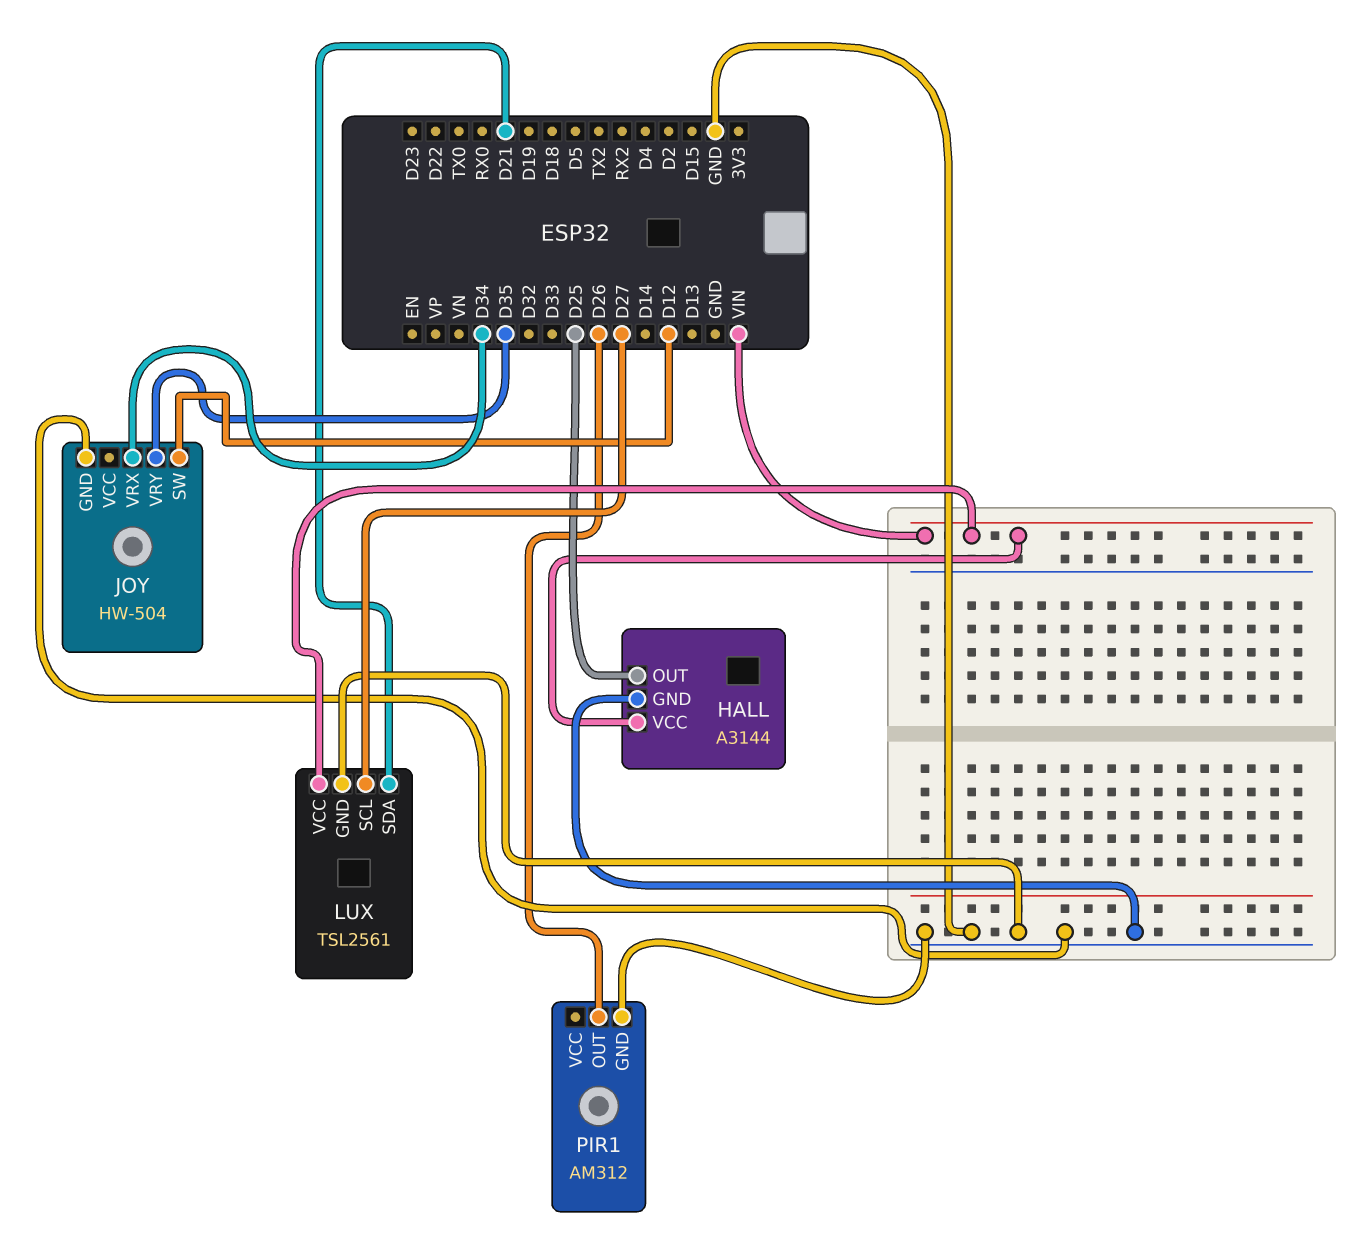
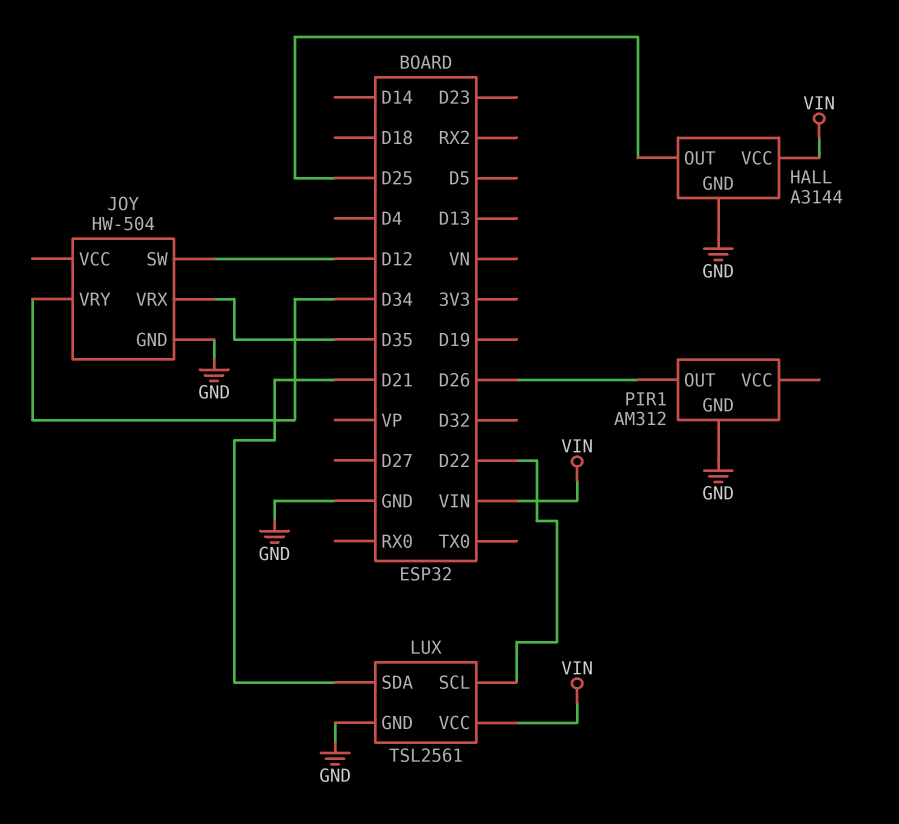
JOY pin VRX: D34 -> D35
JOY pin VRY: D35 -> D34
LUX pin SCL: D27 -> D22

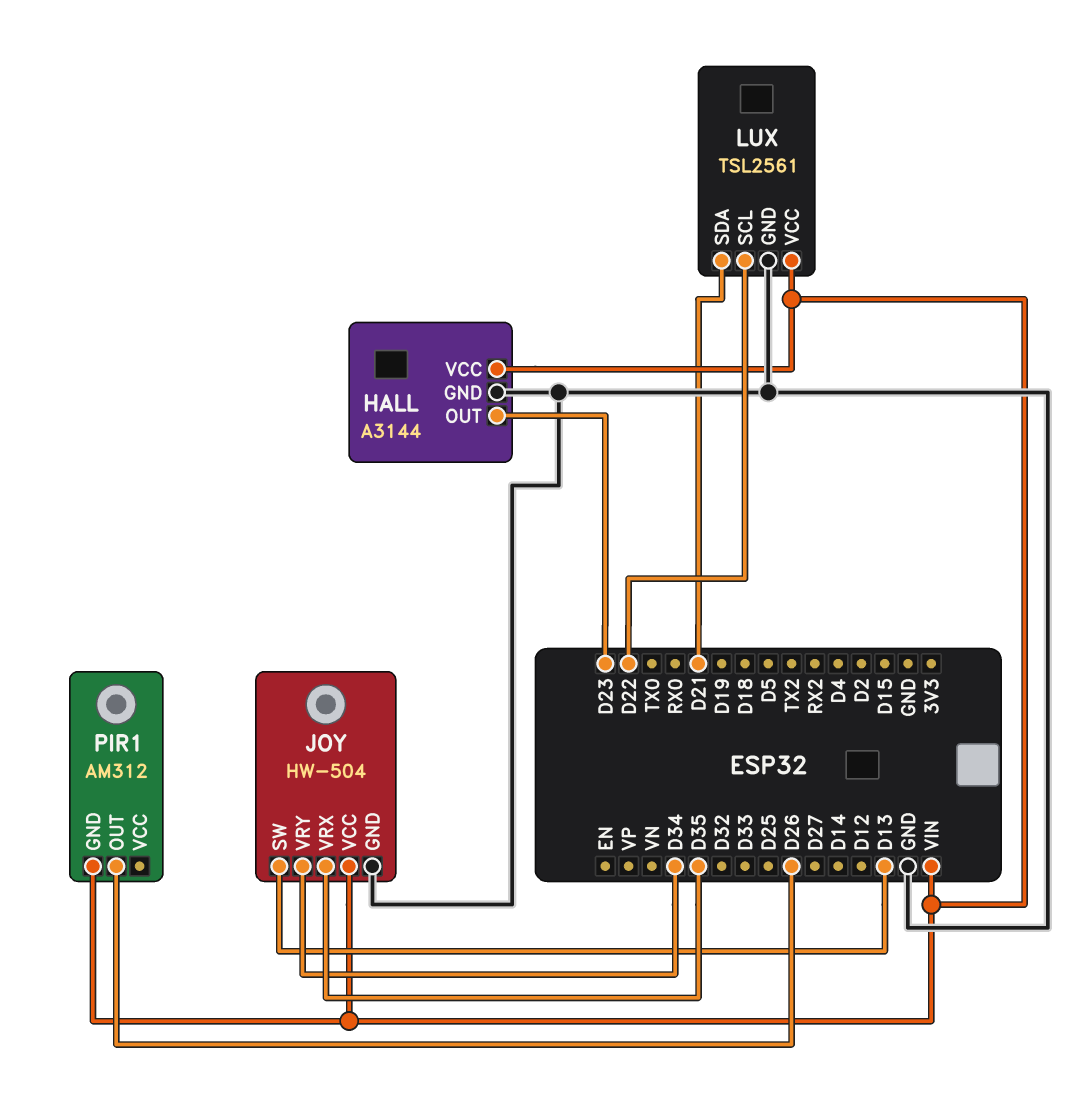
HALL pin OUT: D25 -> D23
JOY pin SW: D12 -> D13
JOY pin VCC: none -> VIN
PIR1 pin GND: GND -> VIN

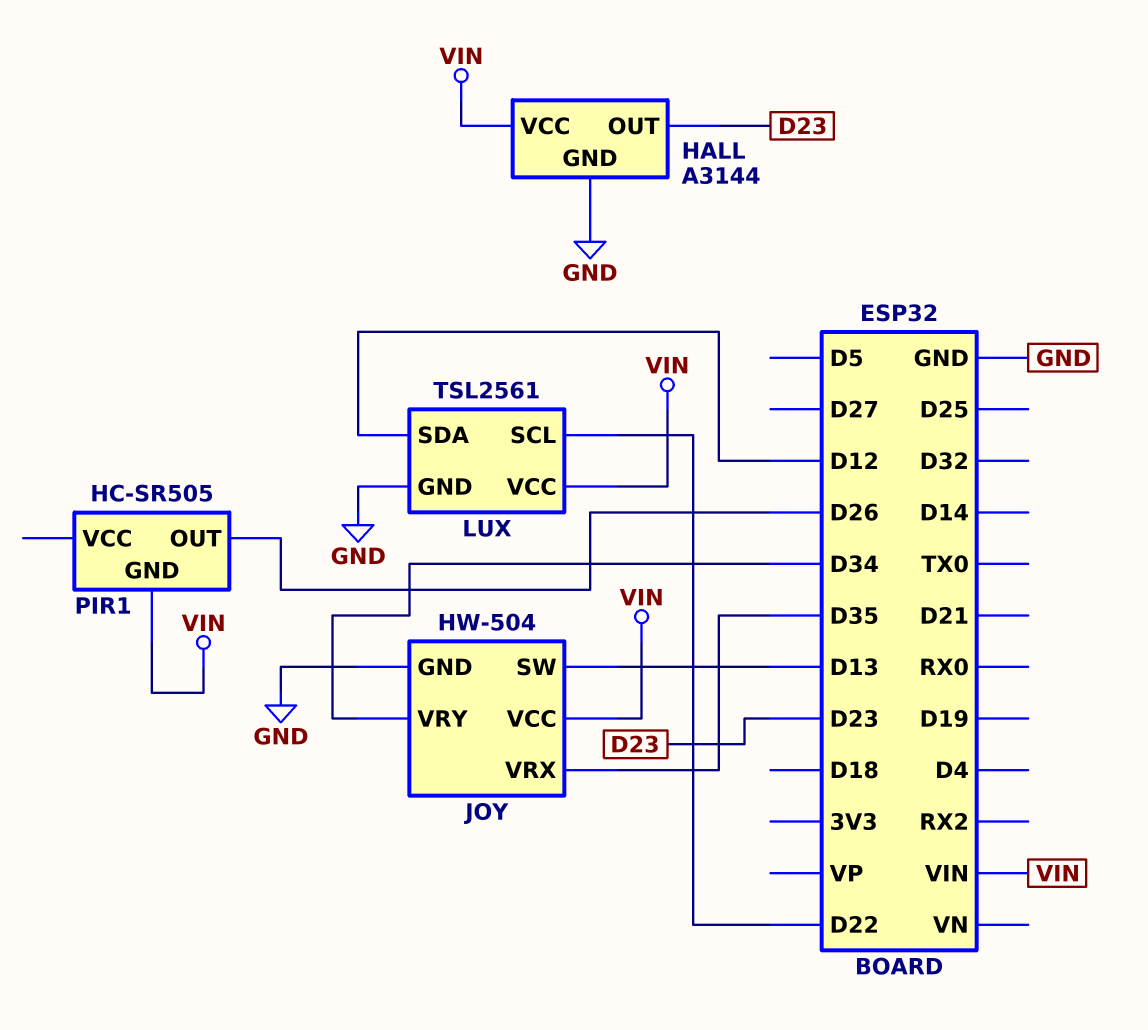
LUX pin SDA: D21 -> D12
PIR1: AM312 -> HC-SR505

